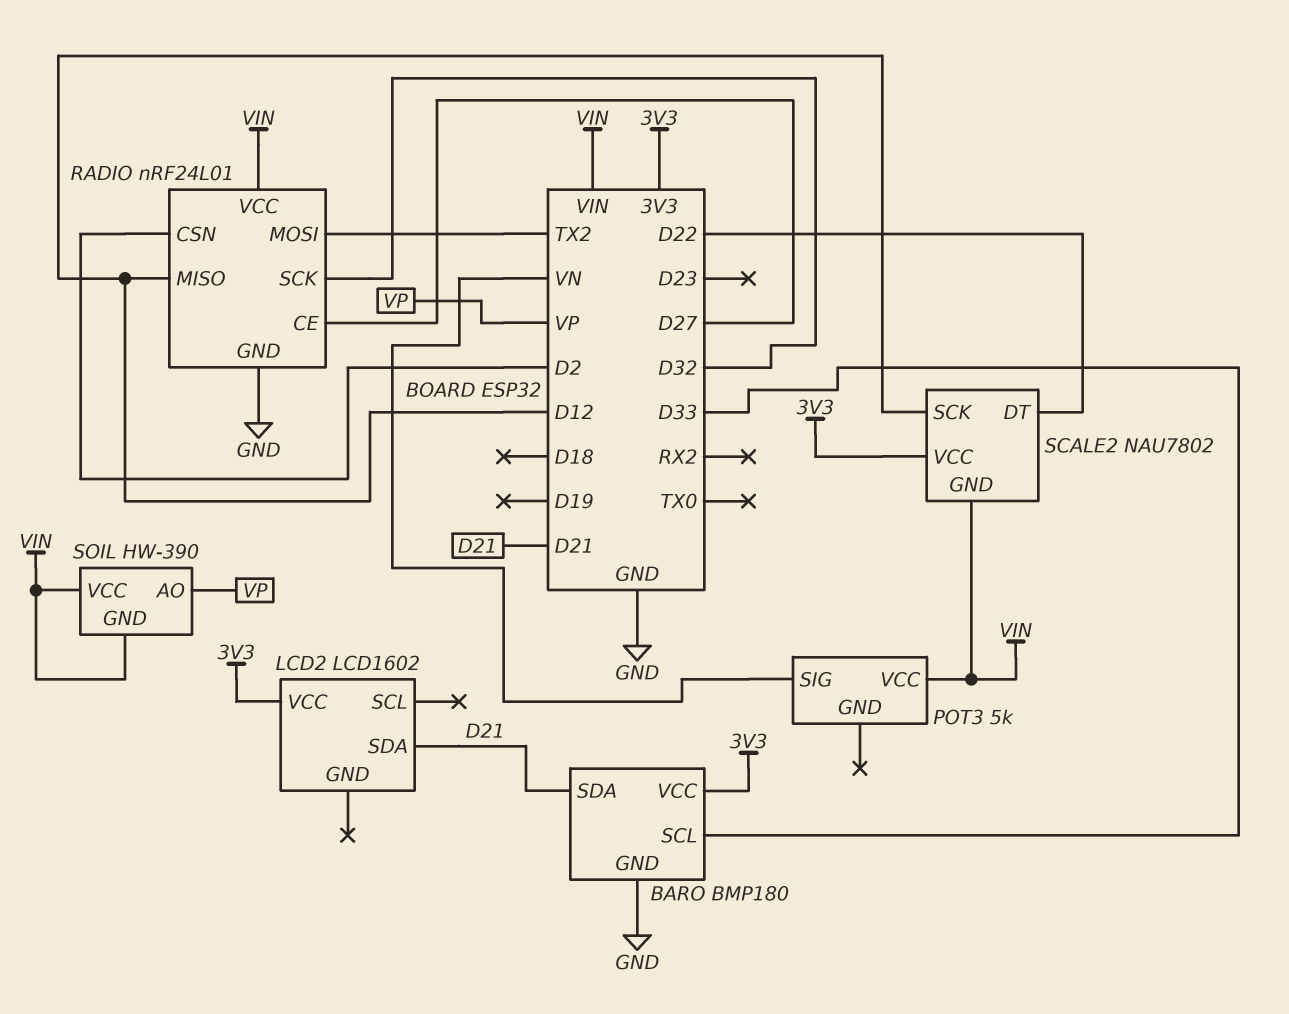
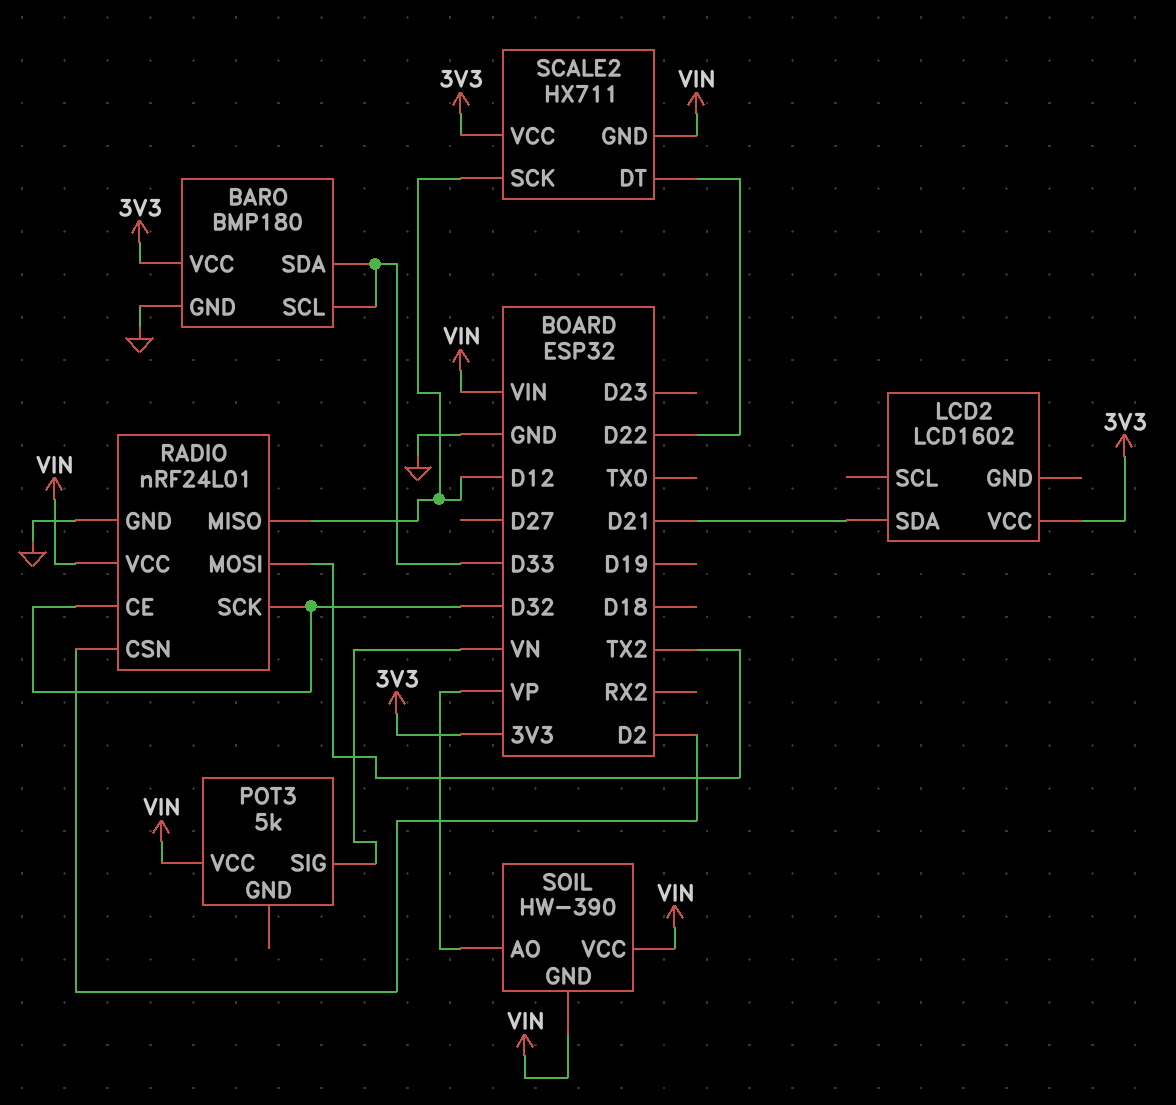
BARO pin SDA: D21 -> D33
RADIO pin CE: D27 -> D32
SCALE2: NAU7802 -> HX711

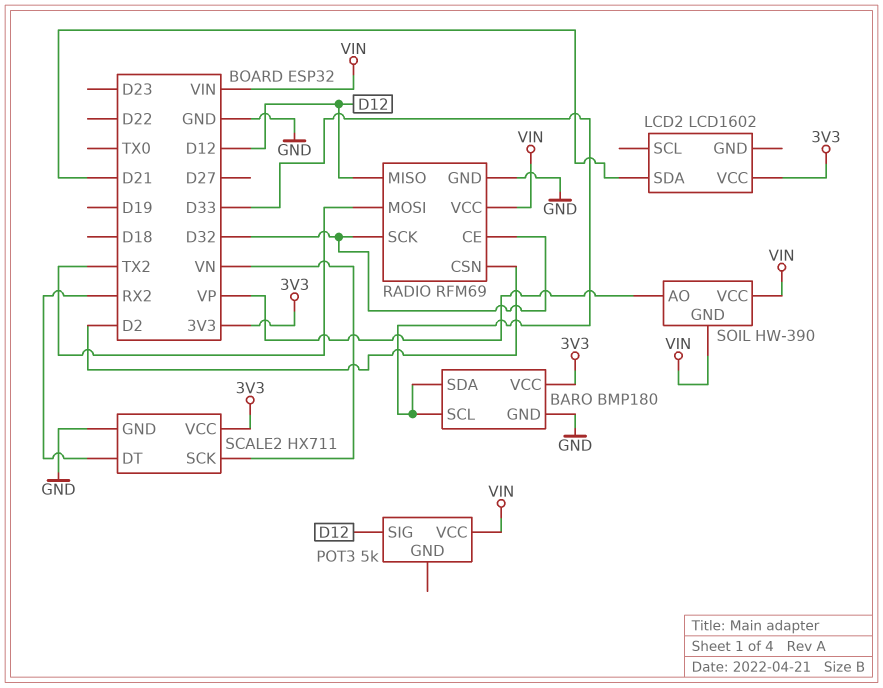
POT3 pin SIG: VN -> D12
RADIO: nRF24L01 -> RFM69
SCALE2 pin DT: D22 -> RX2
SCALE2 pin GND: VIN -> GND
SCALE2 pin SCK: D12 -> VN

